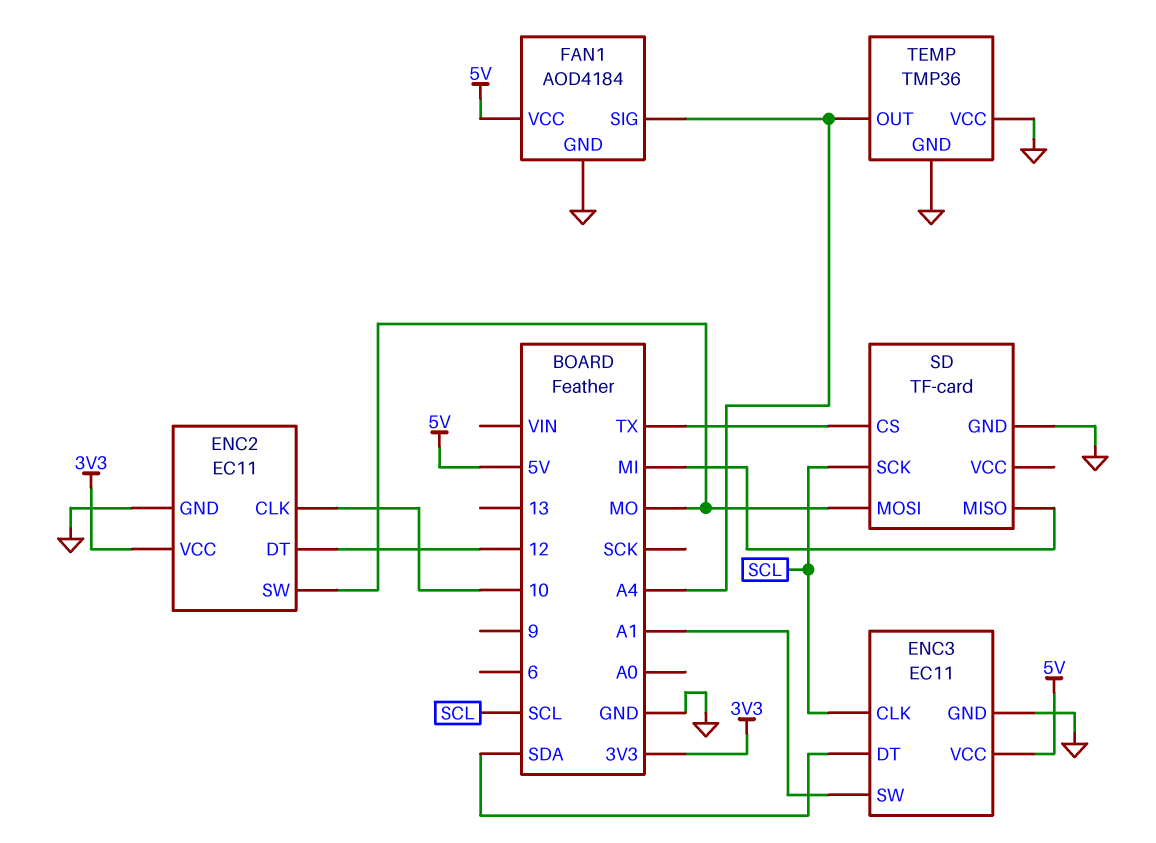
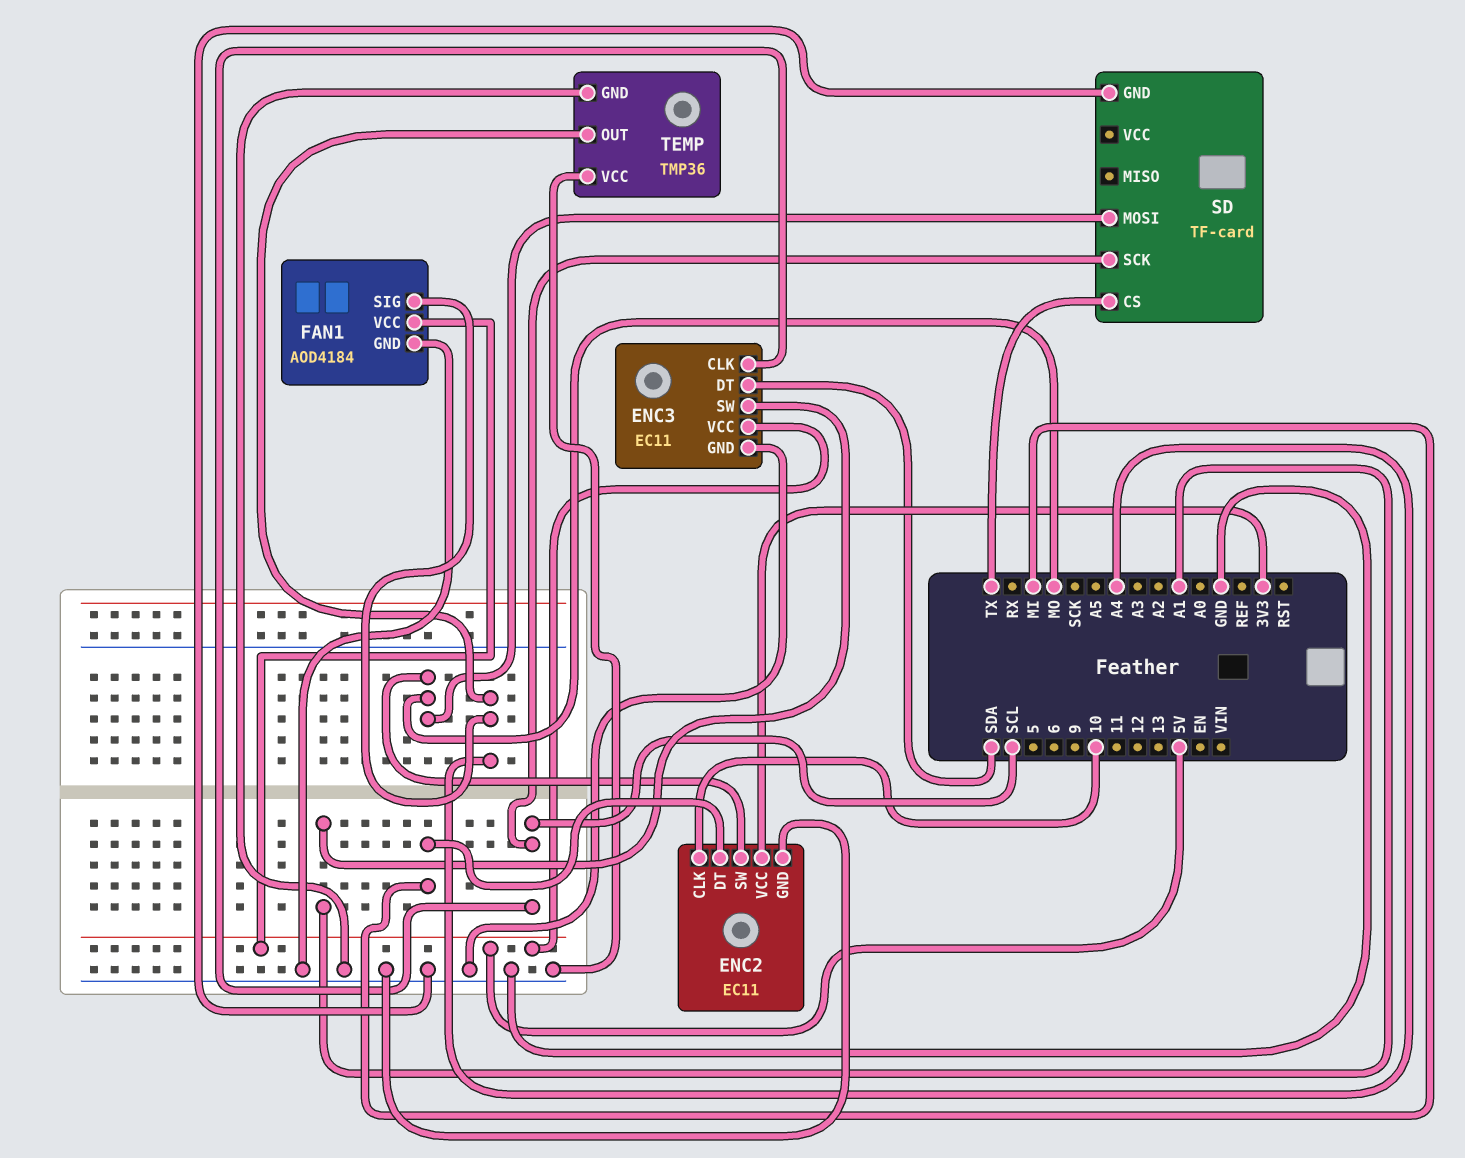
ENC2 pin DT: 12 -> MI
SD pin MISO: MI -> none

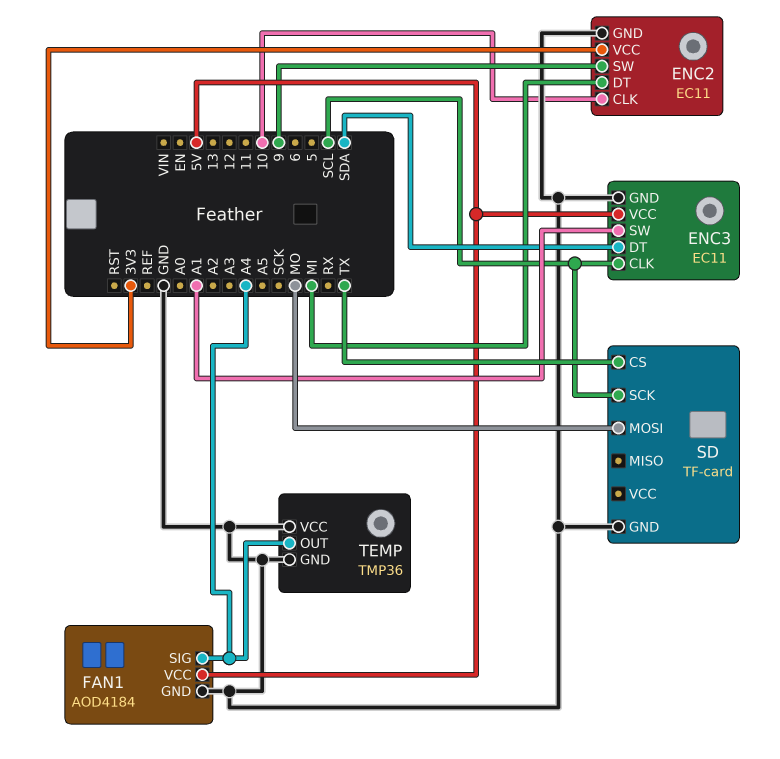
ENC2 pin SW: MO -> 9

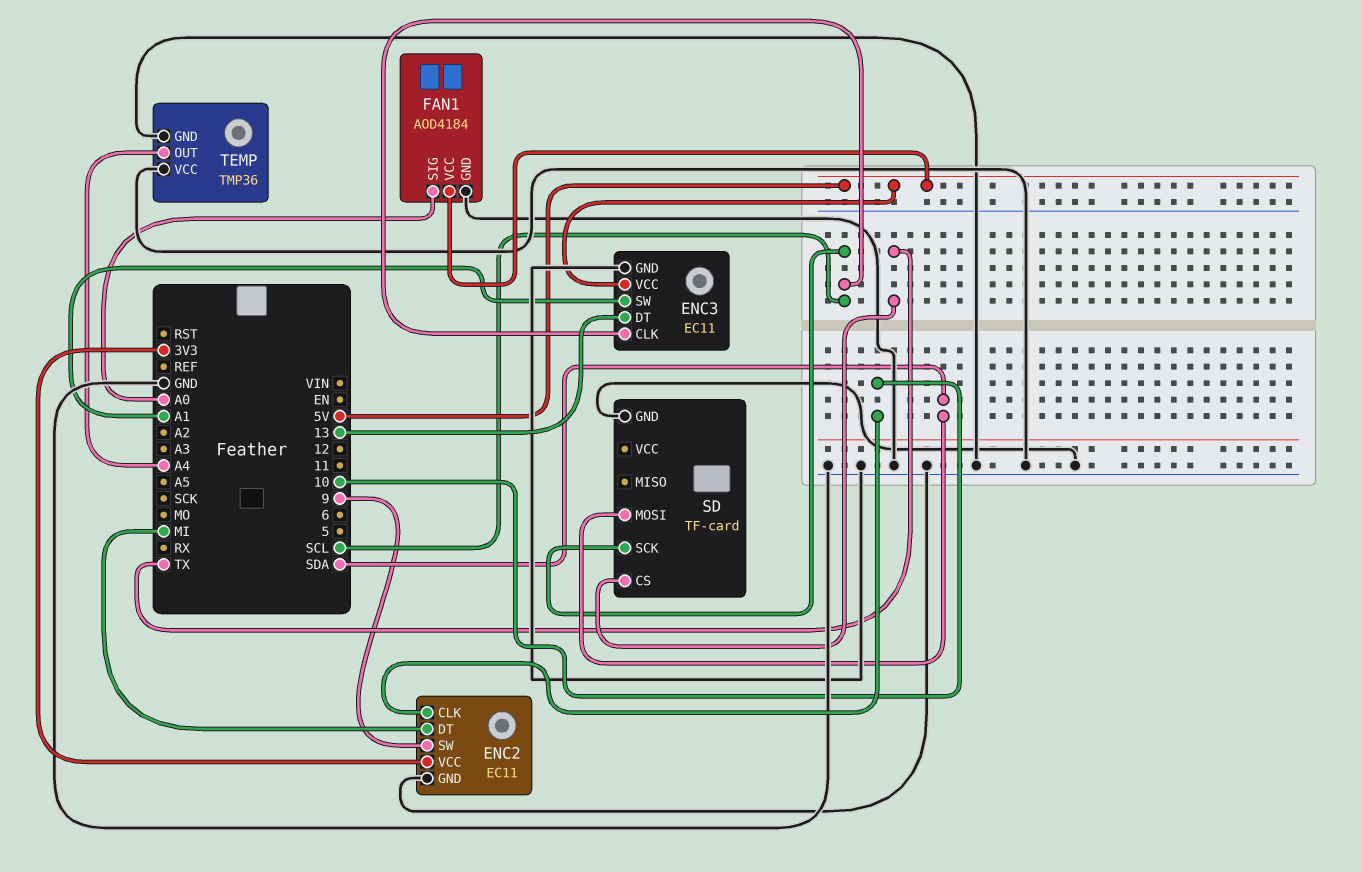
ENC3 pin DT: SDA -> 13
FAN1 pin SIG: A4 -> A0
SD pin MOSI: MO -> SDA

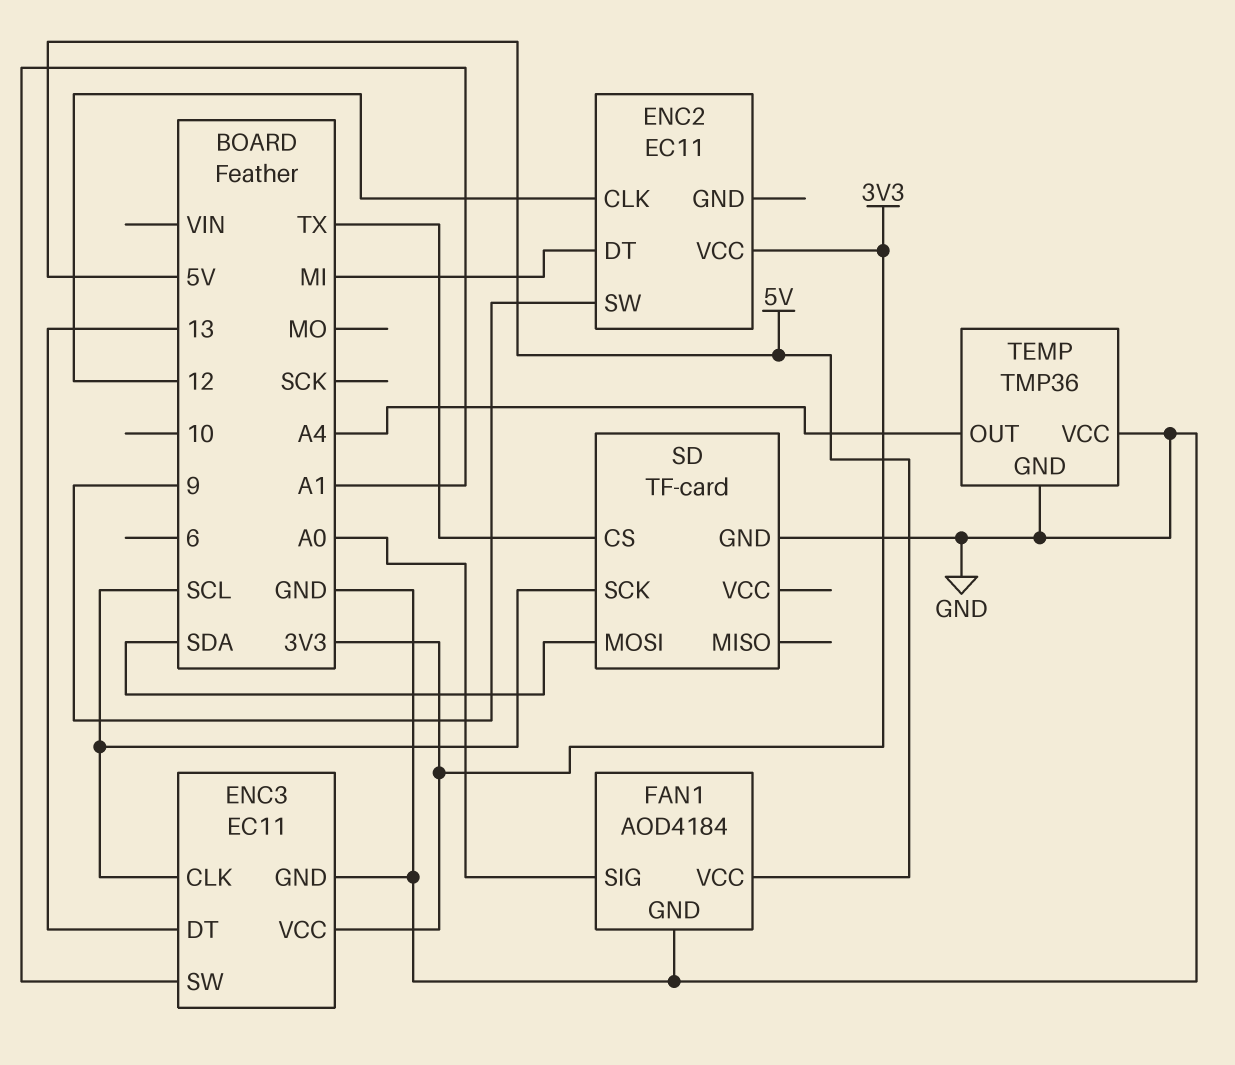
ENC2 pin CLK: 10 -> 12
ENC2 pin GND: GND -> none
ENC3 pin VCC: 5V -> 3V3

